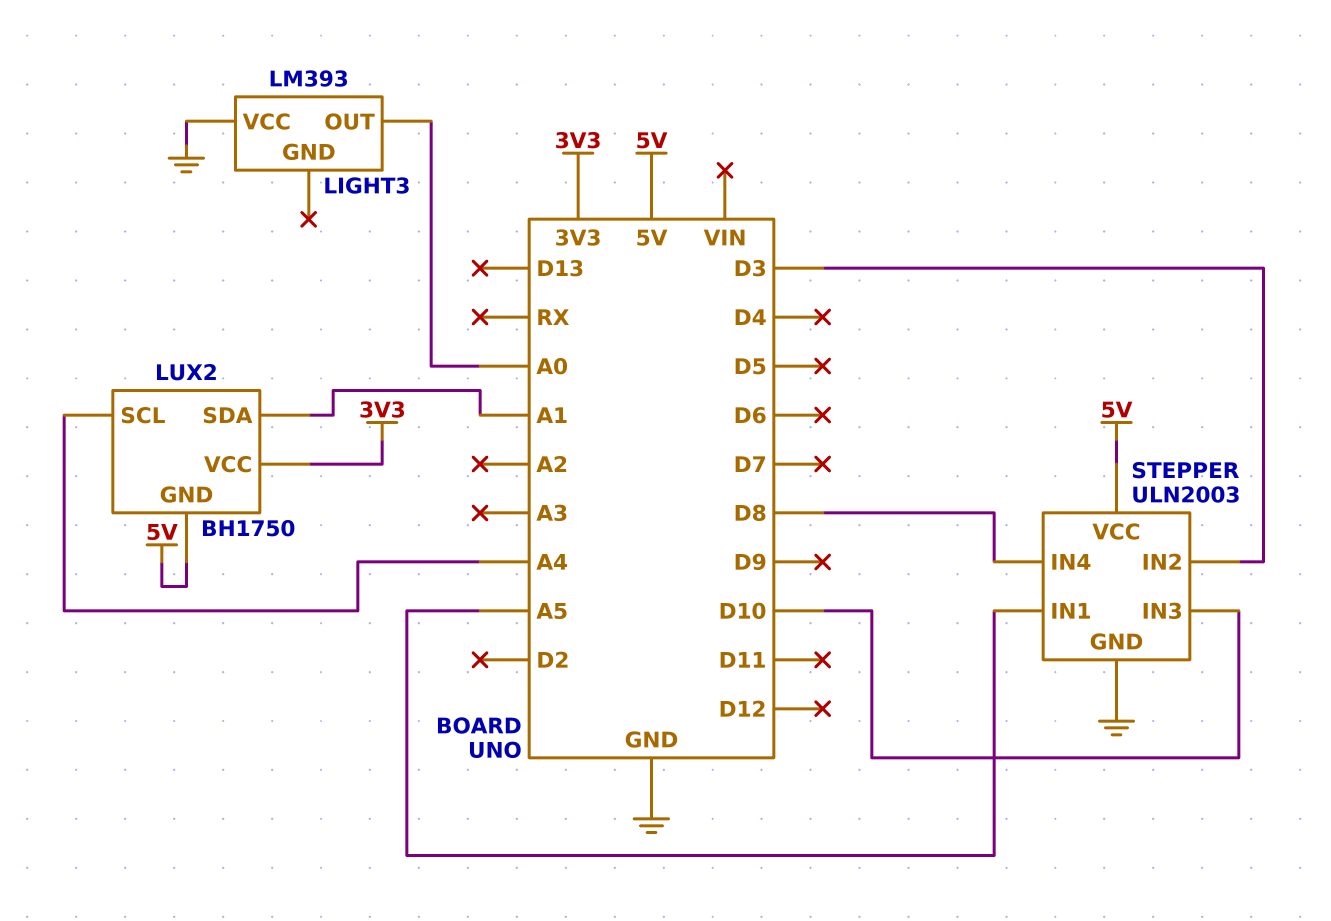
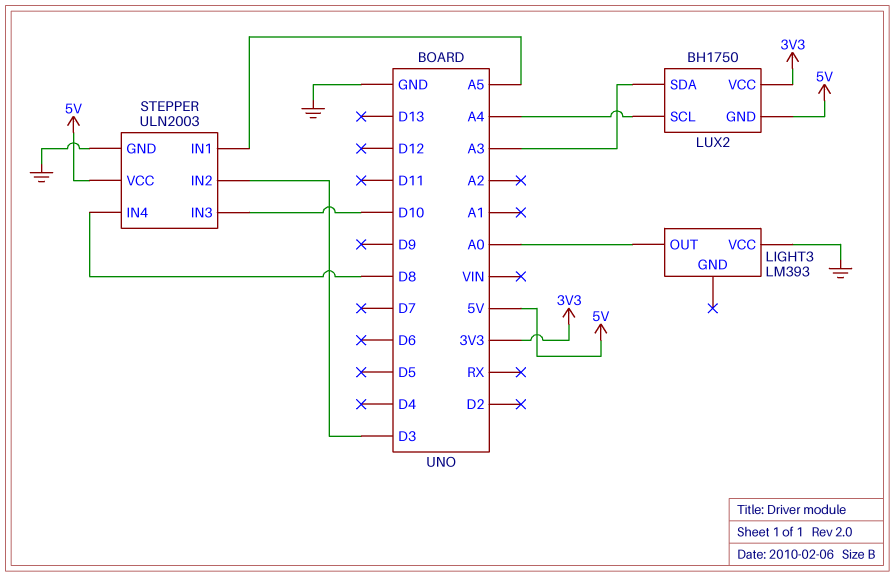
LUX2 pin SDA: A1 -> A3

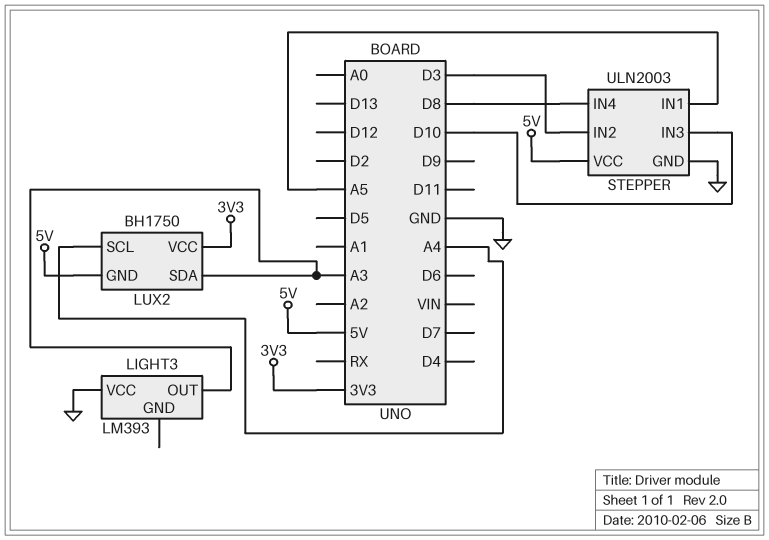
LIGHT3 pin OUT: A0 -> A3

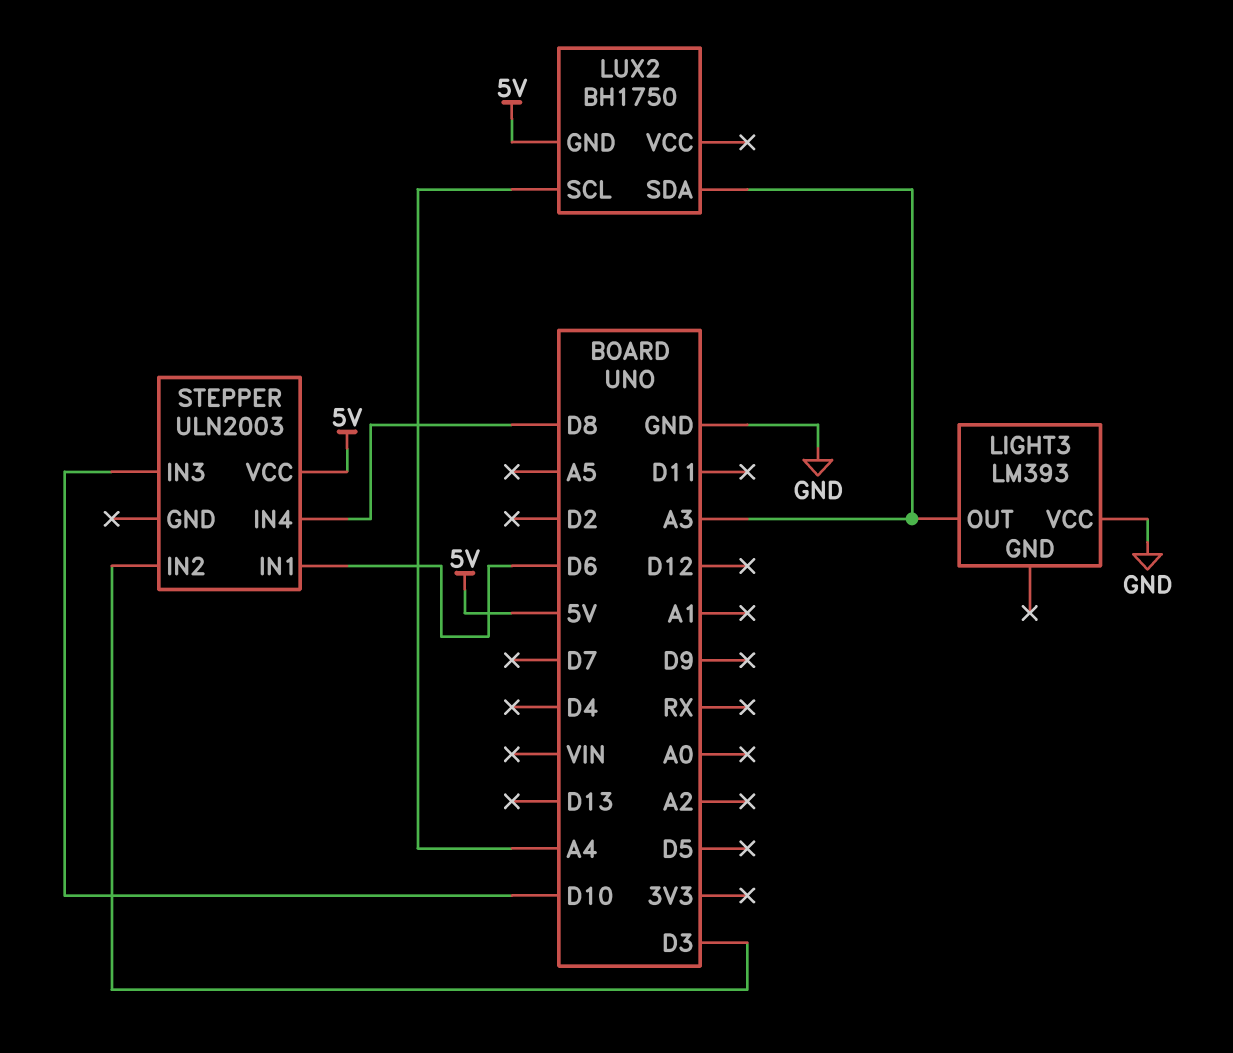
LUX2 pin VCC: 3V3 -> none
STEPPER pin GND: GND -> none
STEPPER pin IN1: A5 -> D6

